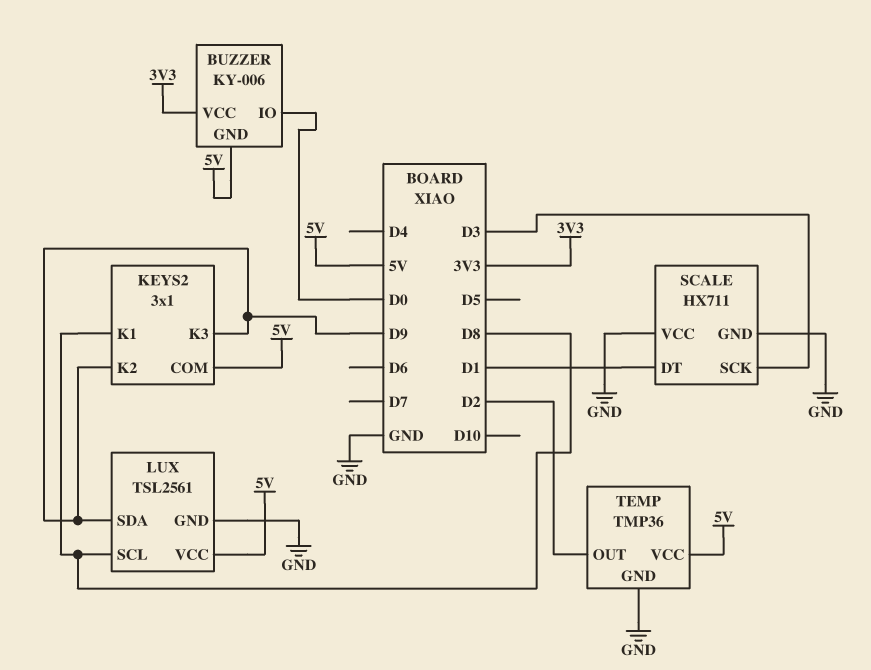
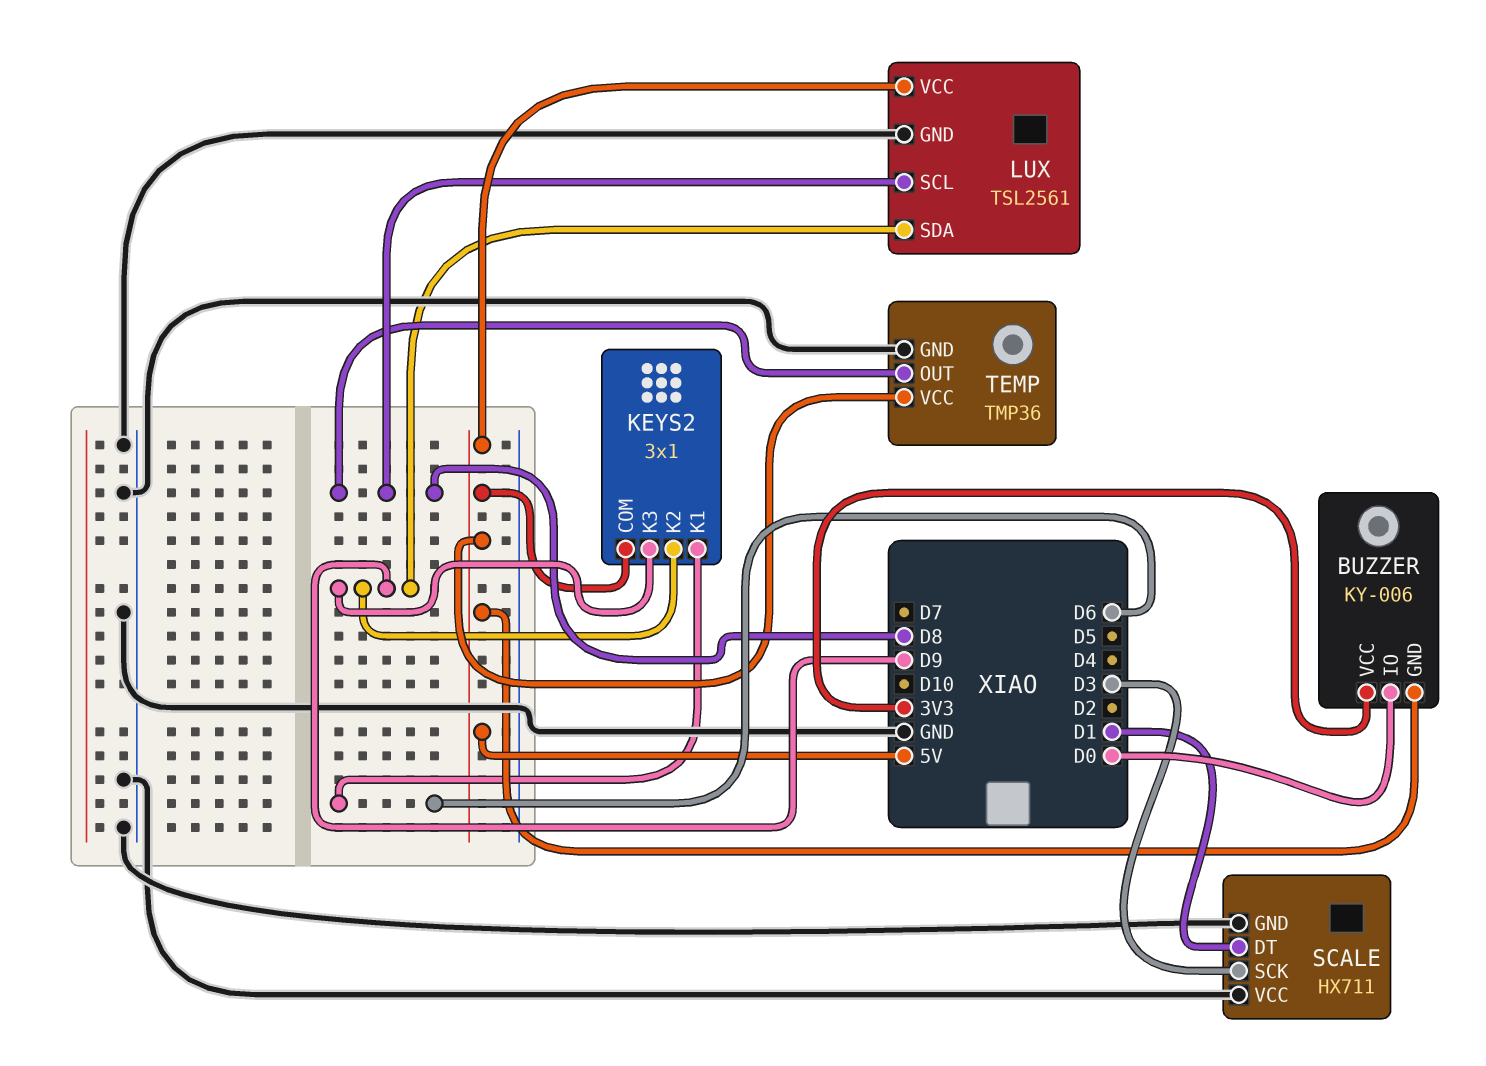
KEYS2 pin K1: D8 -> D6
TEMP pin OUT: D2 -> D8

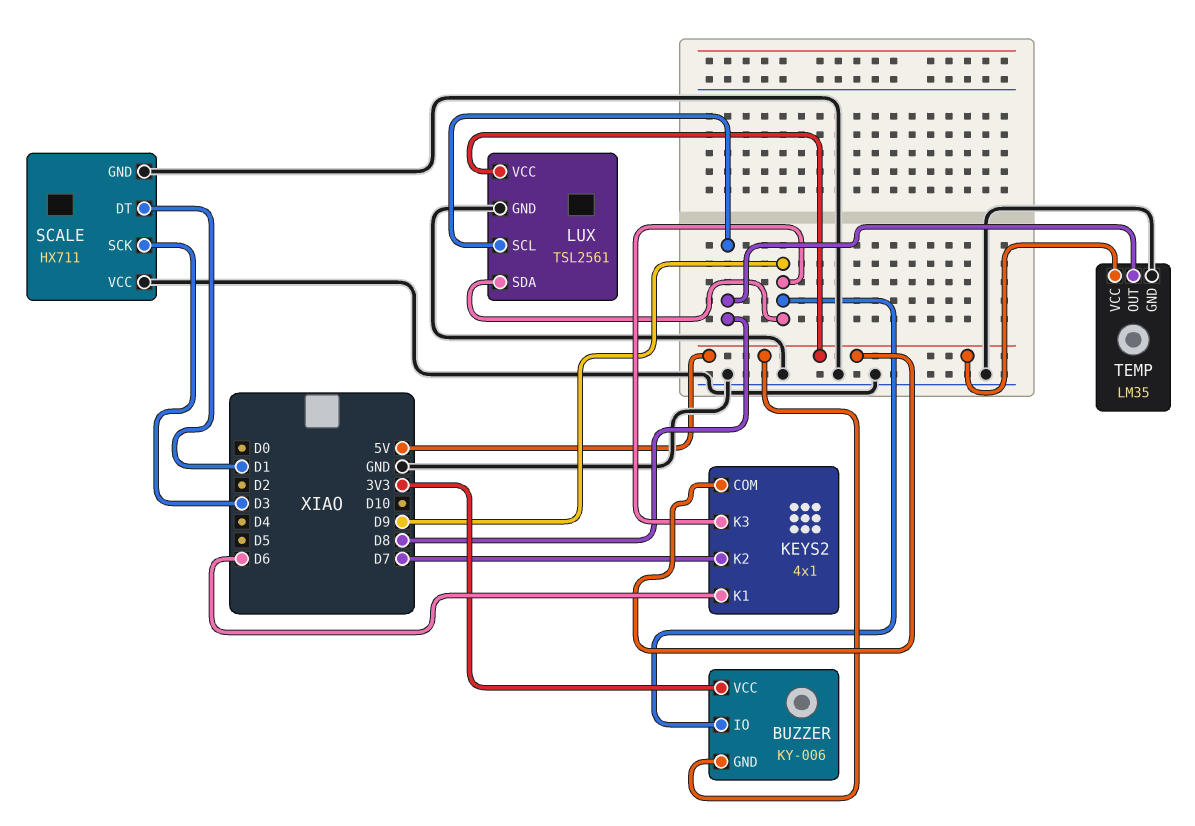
BUZZER pin IO: D0 -> D9
KEYS2: 3x1 -> 4x1
KEYS2 pin K2: D9 -> D7
TEMP: TMP36 -> LM35

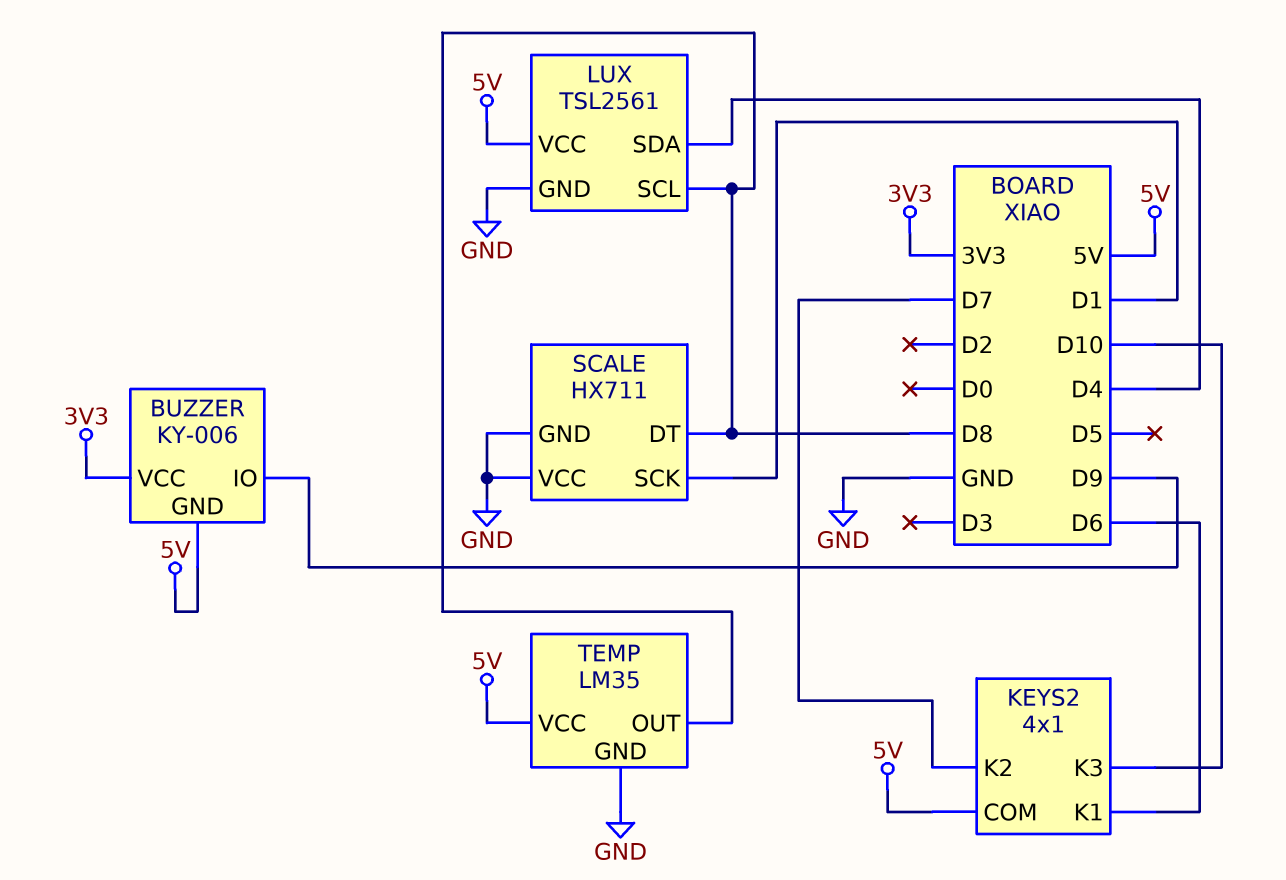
KEYS2 pin K3: D9 -> D10
LUX pin SDA: D9 -> D4
SCALE pin DT: D1 -> D8
SCALE pin SCK: D3 -> D1

